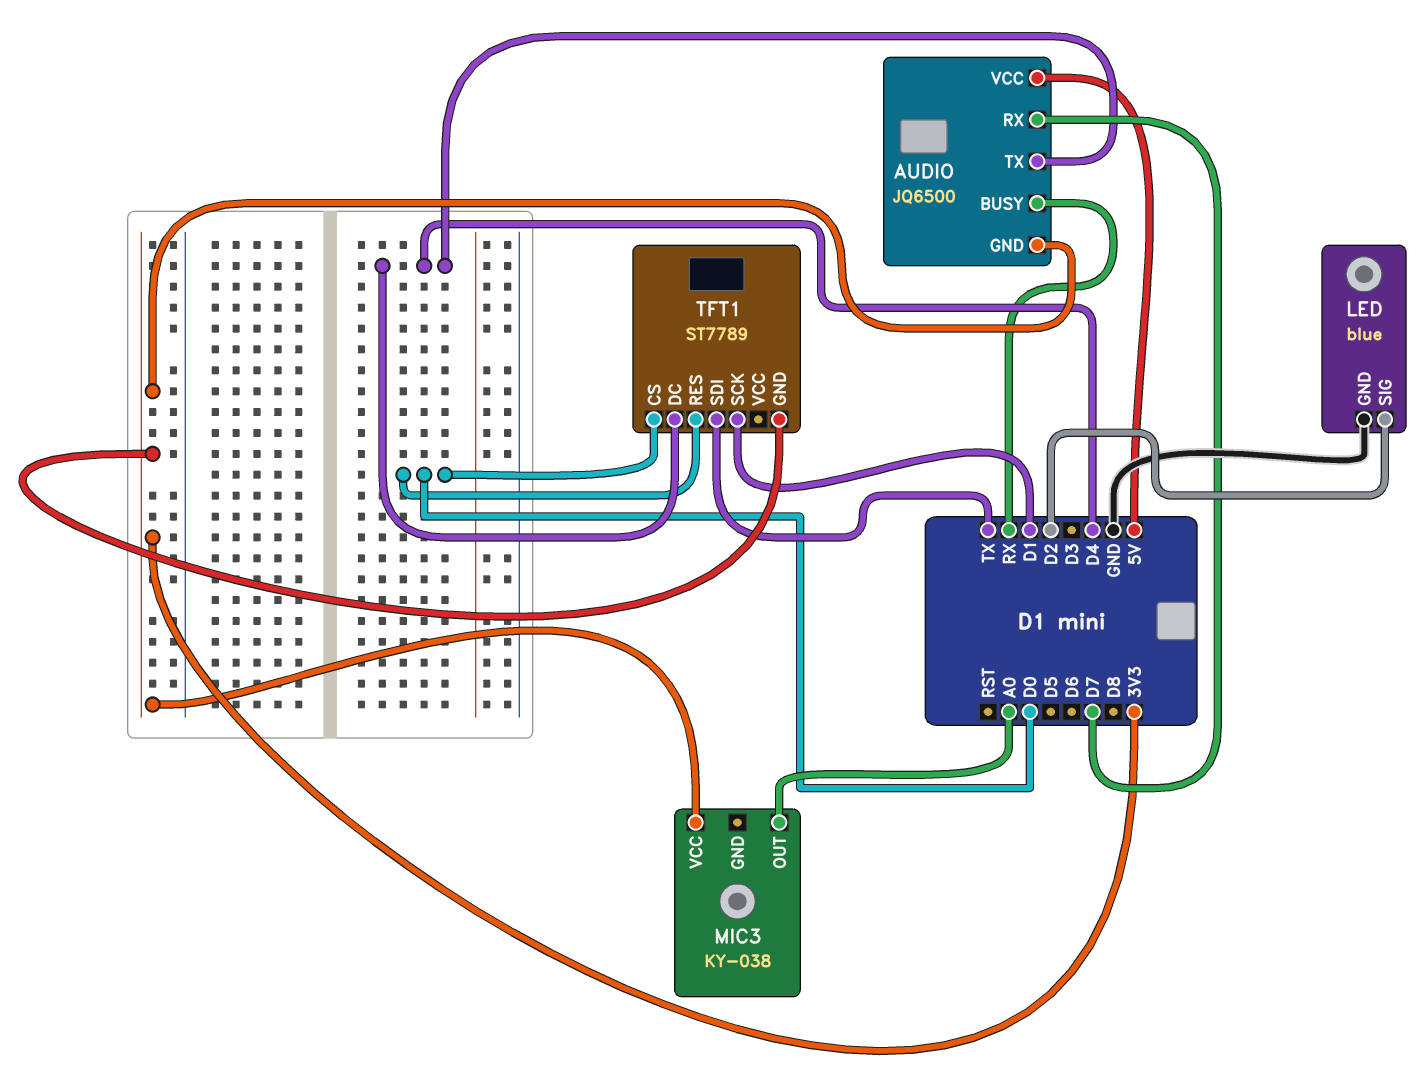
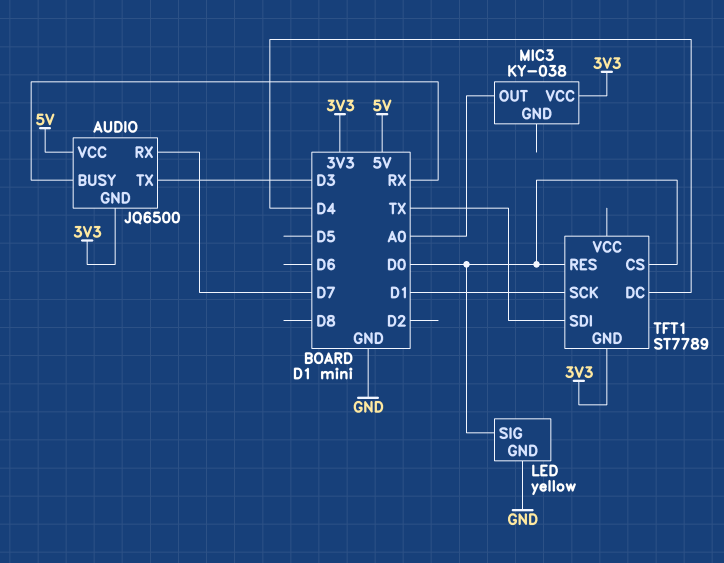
AUDIO pin TX: D4 -> D3
LED: blue -> yellow
LED pin SIG: D2 -> D0

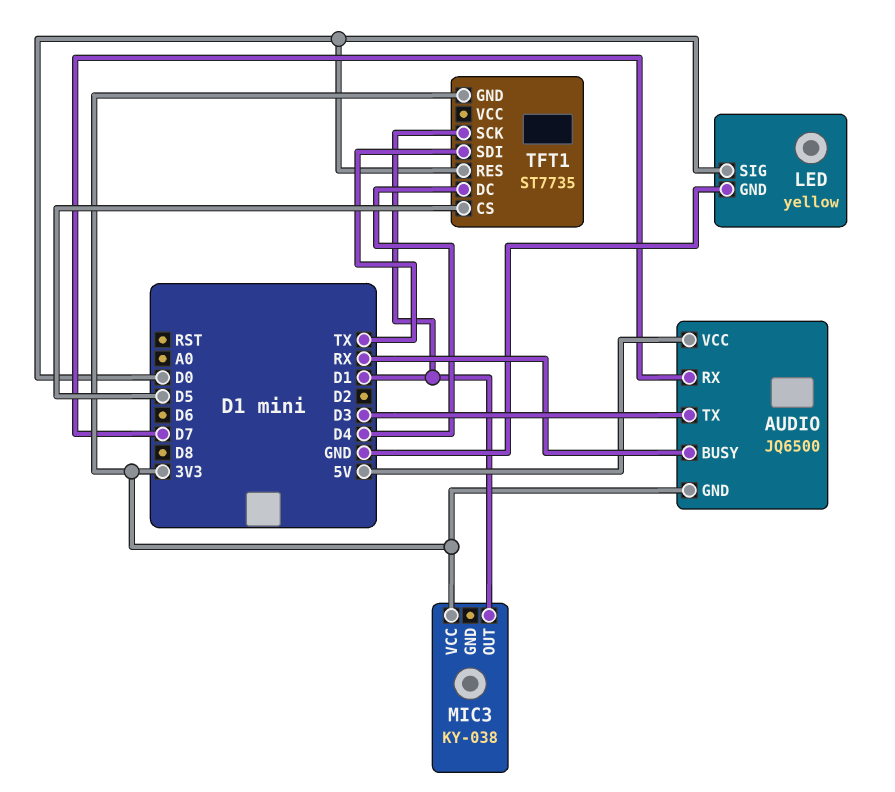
MIC3 pin OUT: A0 -> D1
TFT1: ST7789 -> ST7735
TFT1 pin CS: D0 -> D5

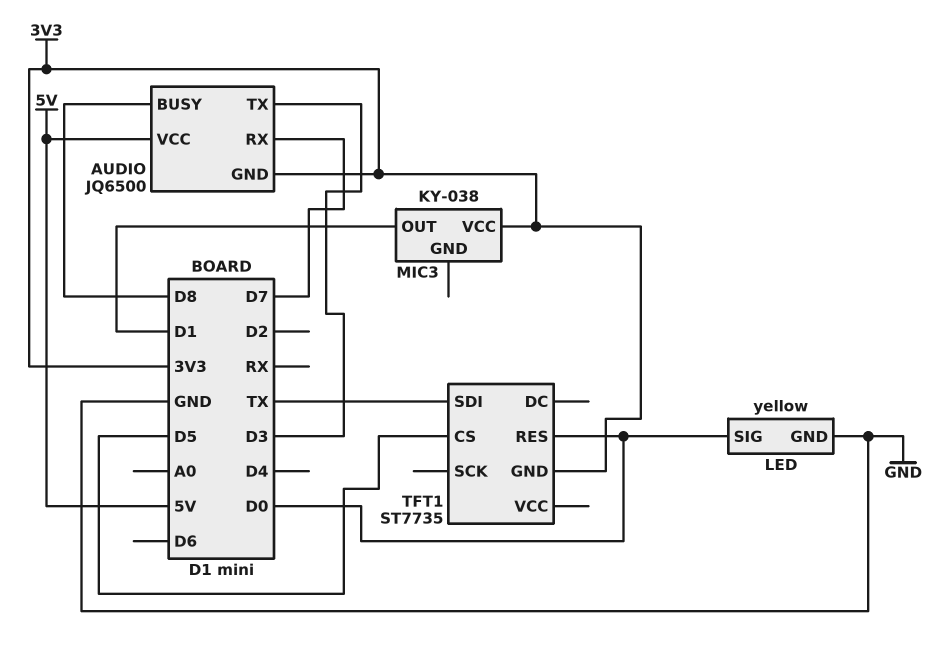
AUDIO pin BUSY: RX -> D8
TFT1 pin DC: D4 -> none
TFT1 pin SCK: D1 -> none

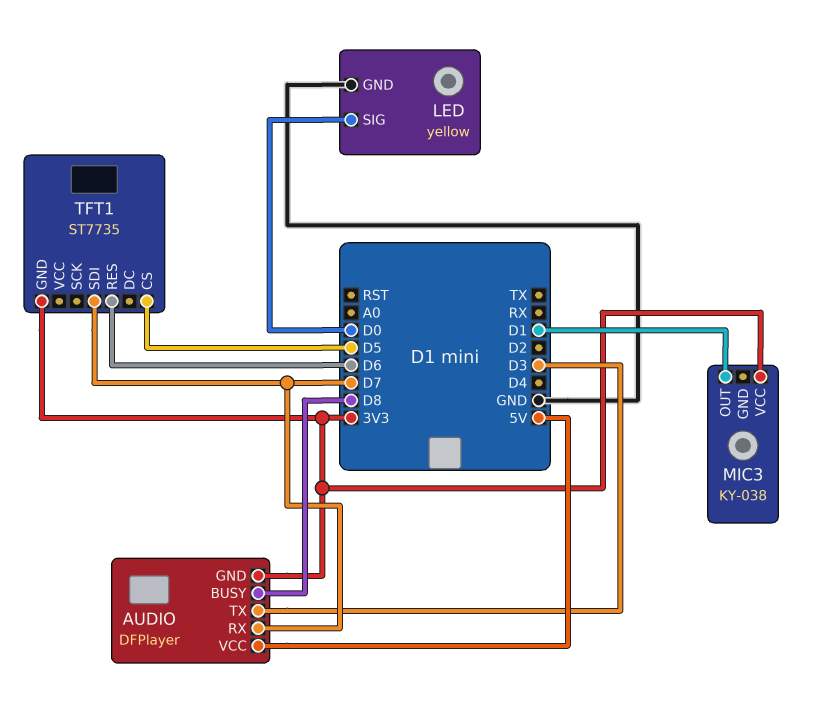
AUDIO: JQ6500 -> DFPlayer
TFT1 pin RES: D0 -> D6
TFT1 pin SDI: TX -> D7

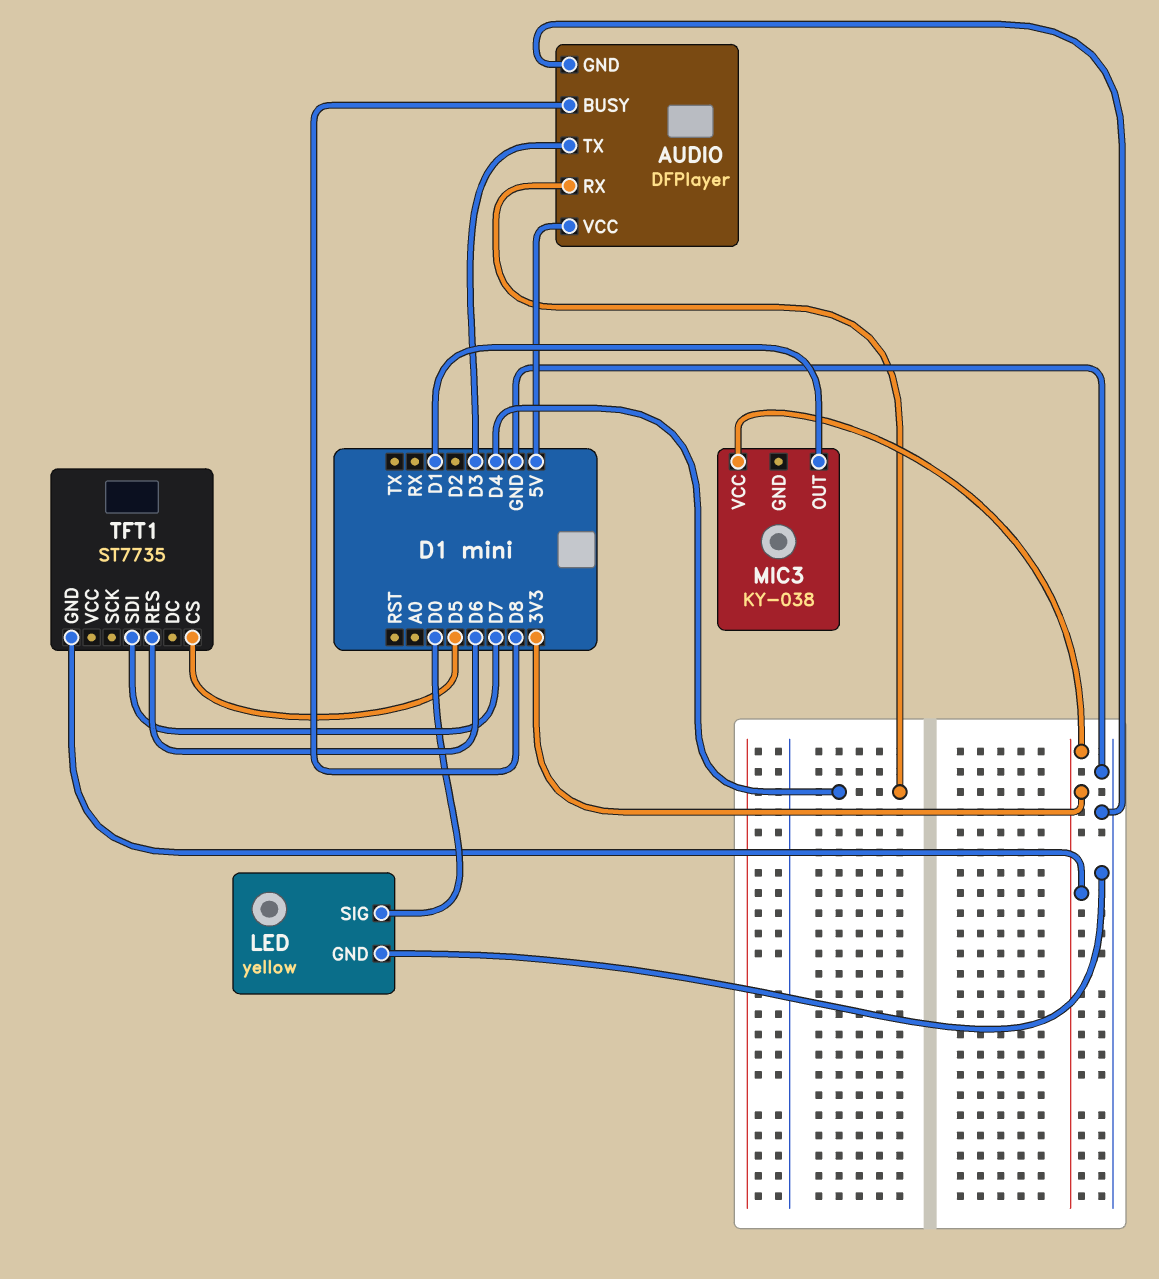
AUDIO pin GND: 3V3 -> GND
AUDIO pin RX: D7 -> D4

